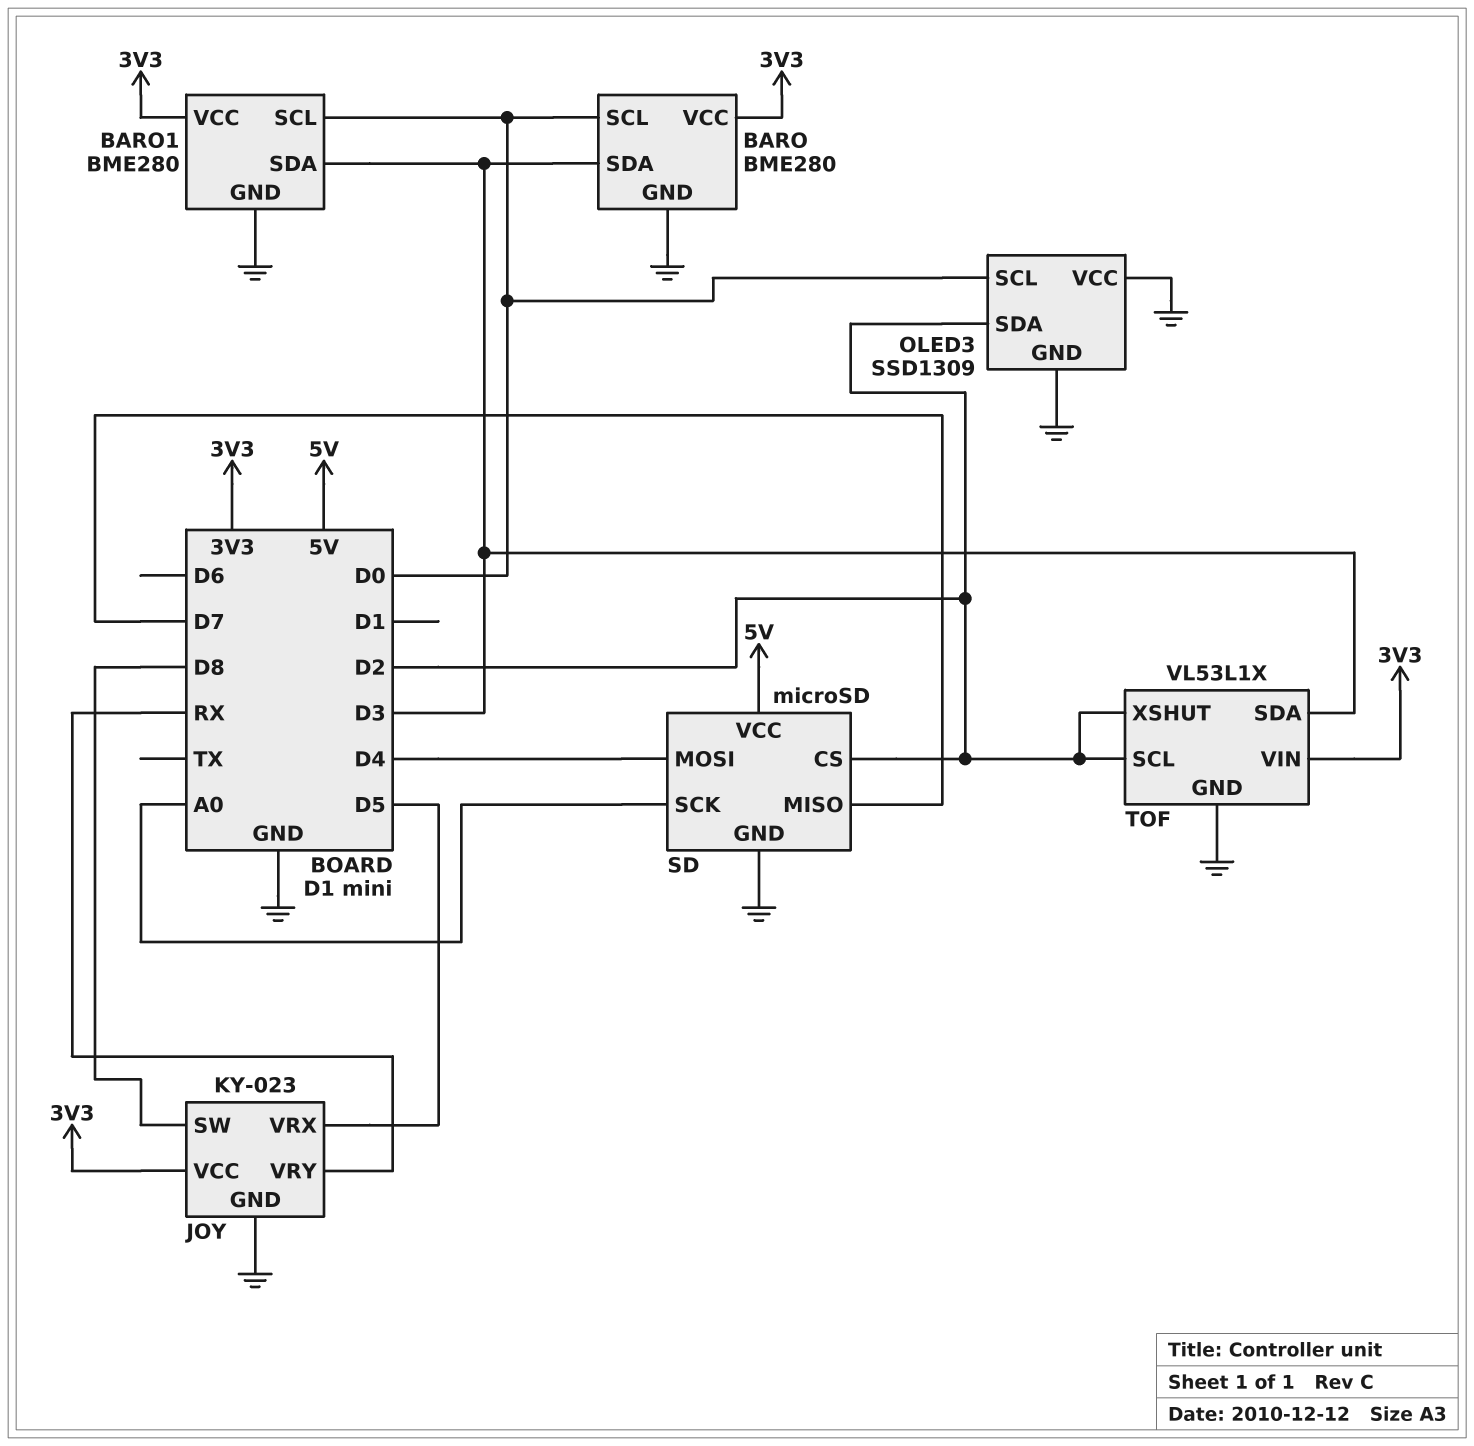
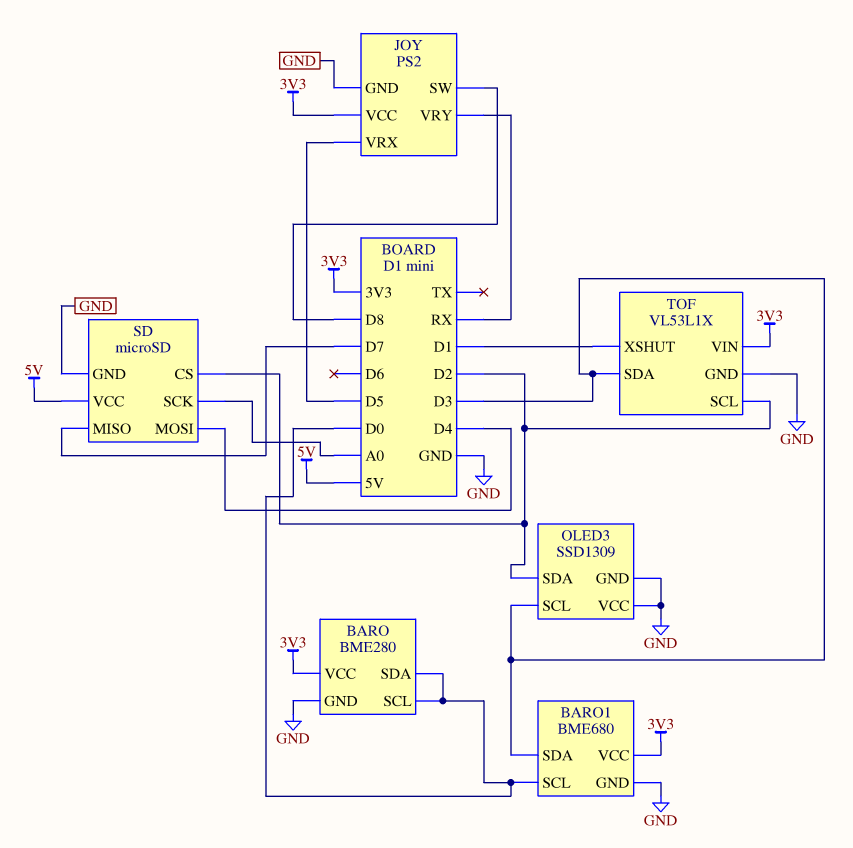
BARO pin SDA: D3 -> D0
BARO1: BME280 -> BME680
JOY: KY-023 -> PS2
OLED3 pin SCL: D0 -> D3
TOF pin XSHUT: D2 -> D1

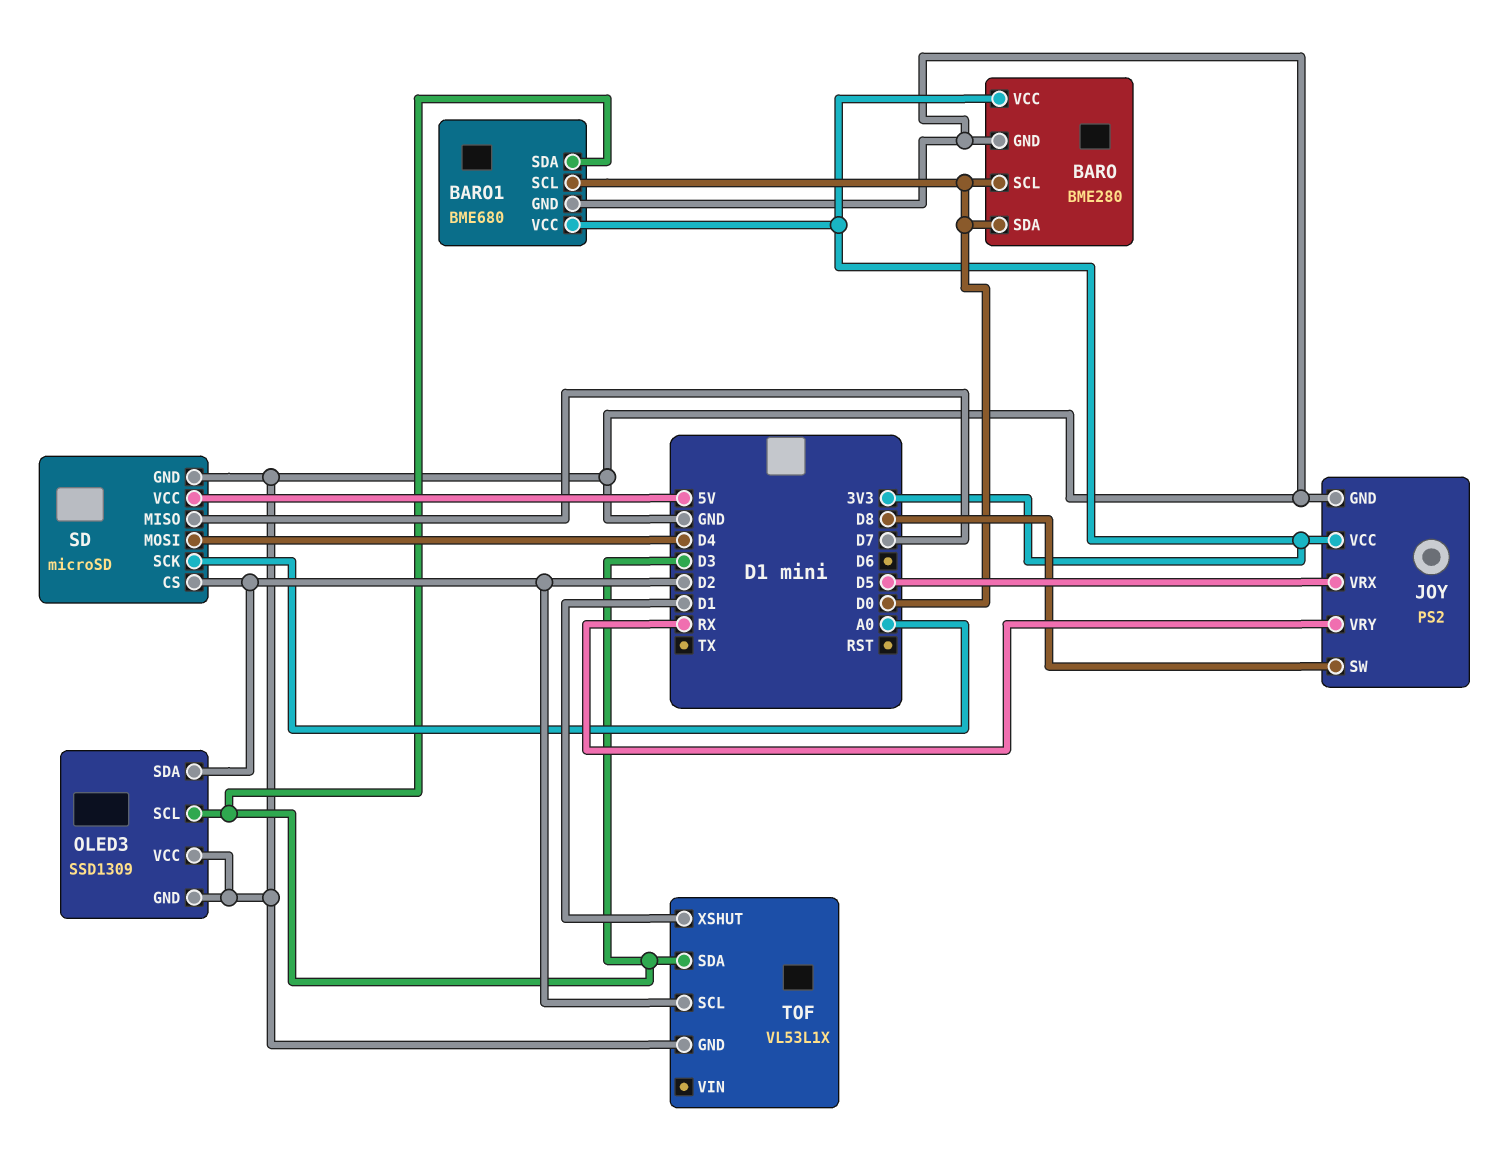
TOF pin VIN: 3V3 -> none

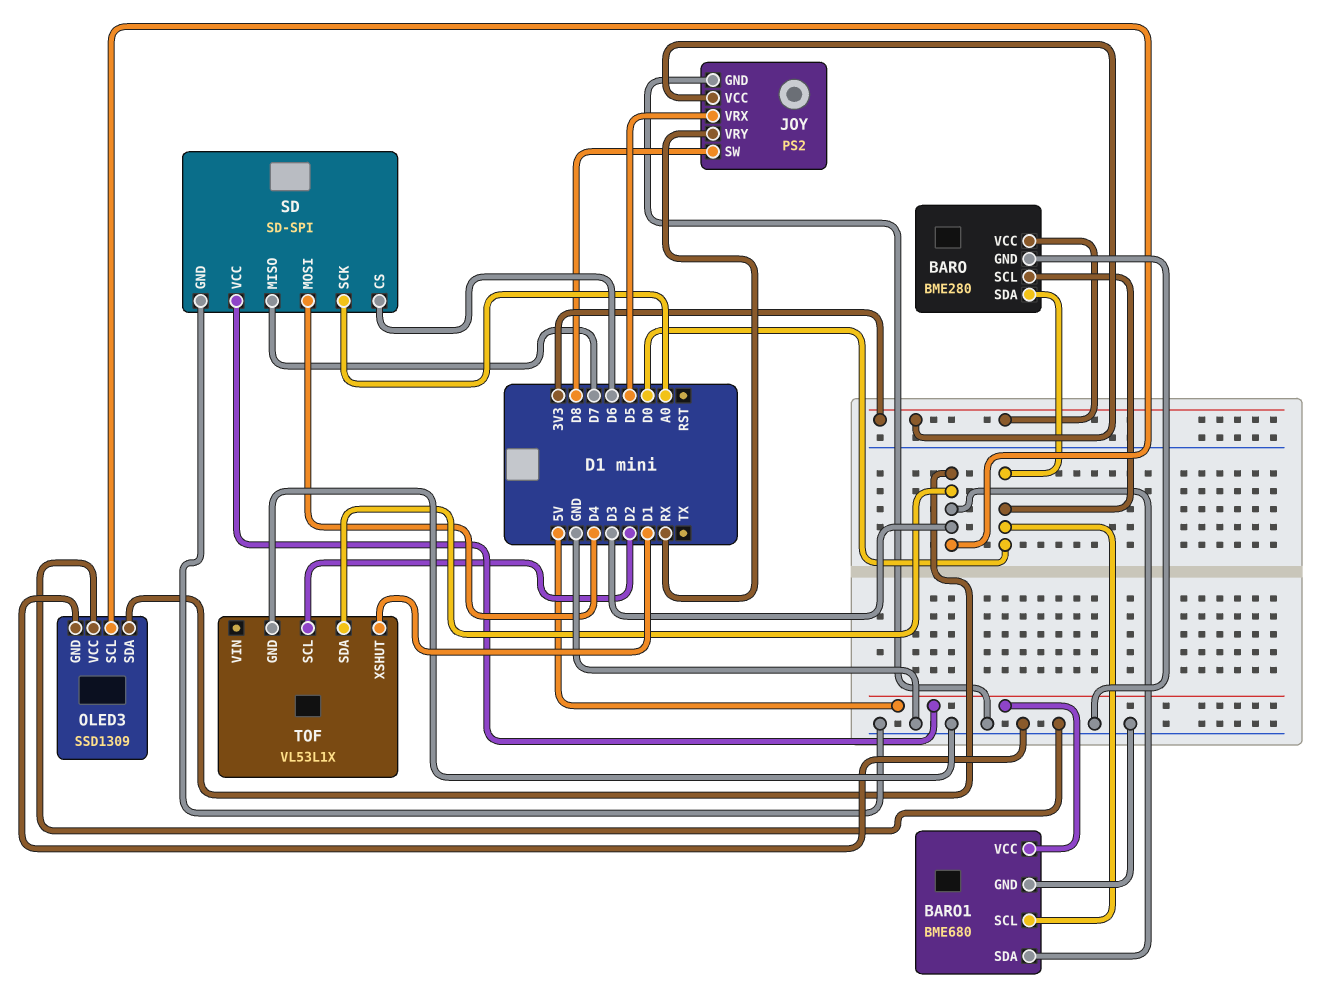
BARO1 pin VCC: 3V3 -> 5V
OLED3 pin SDA: D2 -> D3
SD: microSD -> SD-SPI
SD pin CS: D2 -> D6

